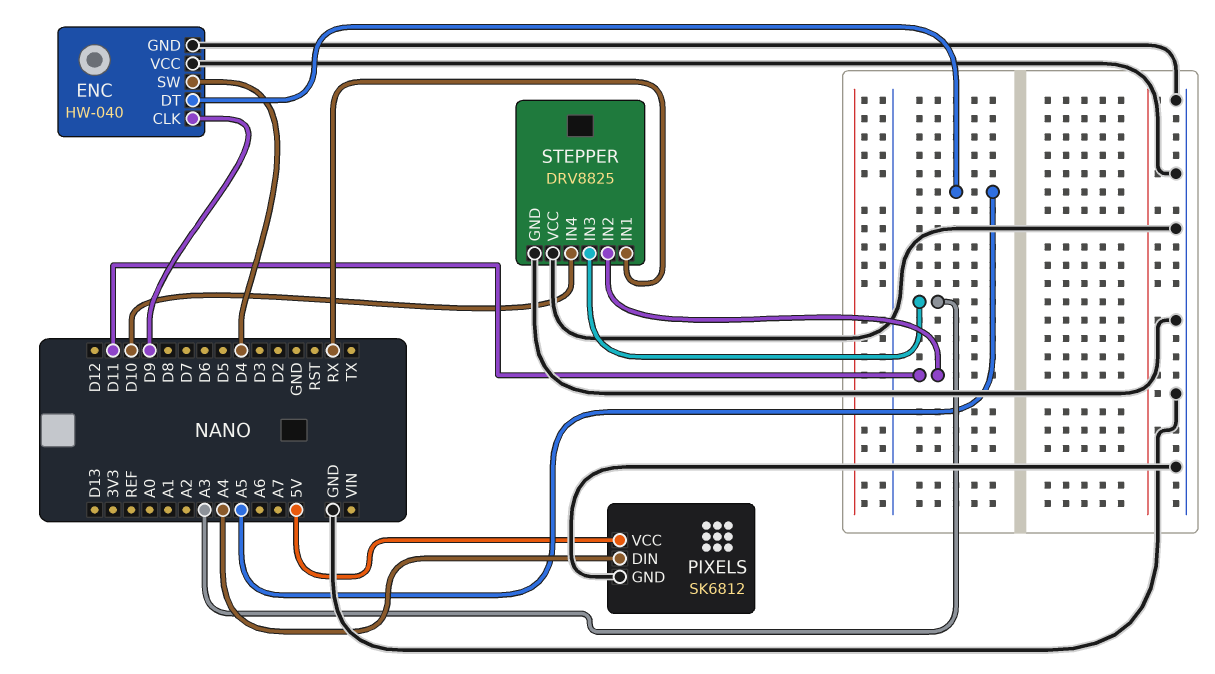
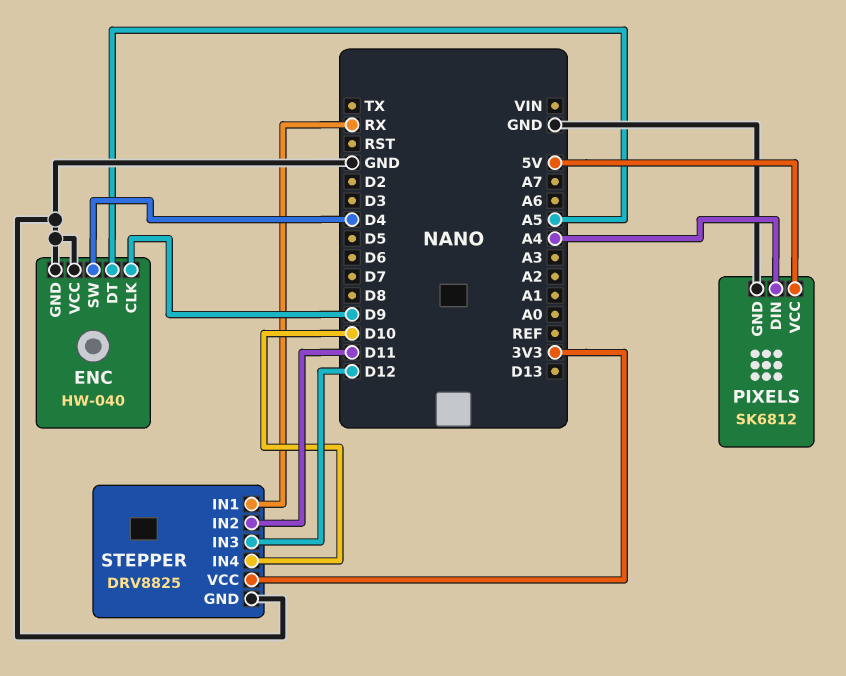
STEPPER pin IN3: A3 -> D12
STEPPER pin VCC: GND -> 3V3

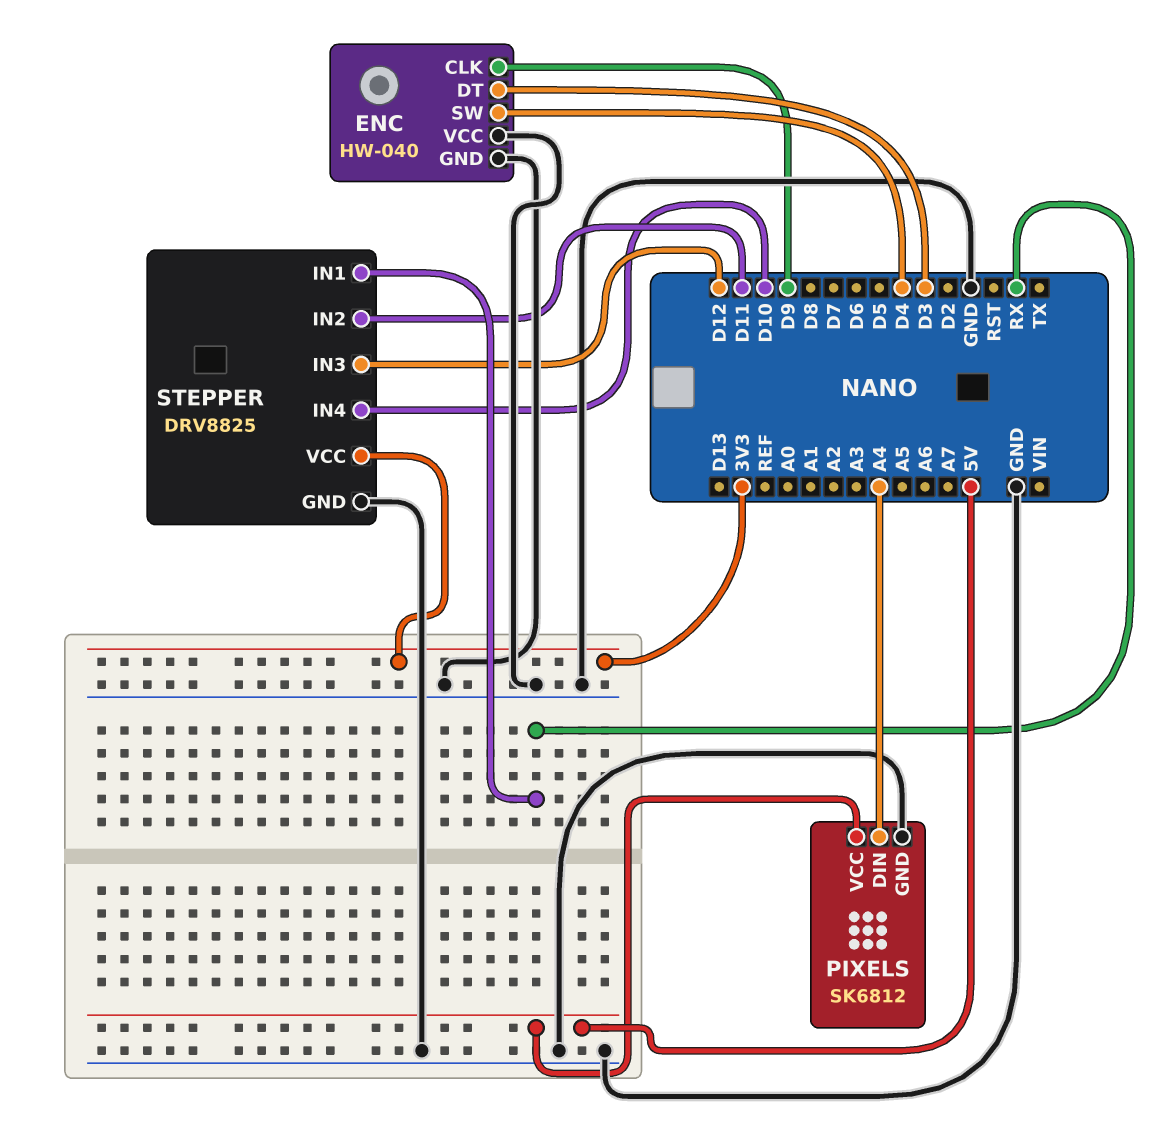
ENC pin DT: A5 -> D3

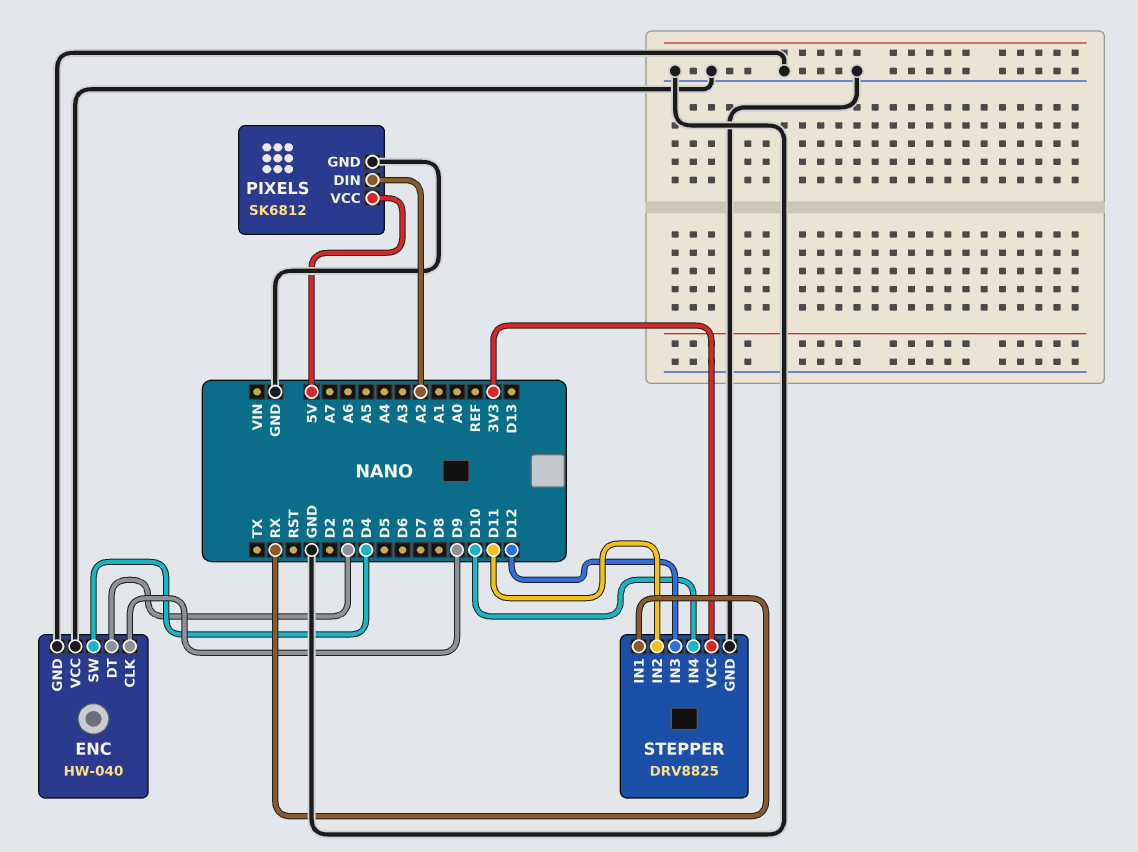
PIXELS pin DIN: A4 -> A2

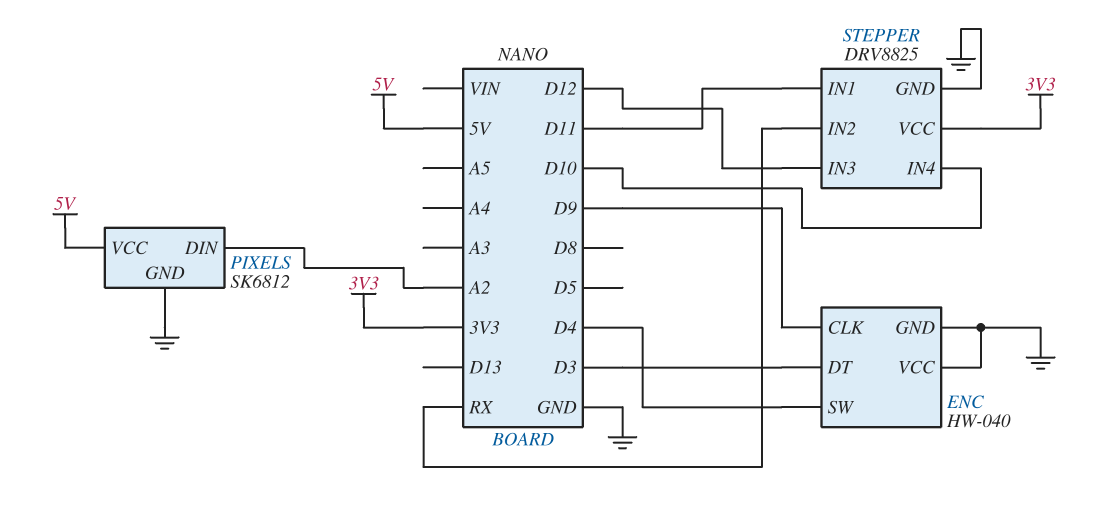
STEPPER pin IN1: RX -> D11
STEPPER pin IN2: D11 -> RX

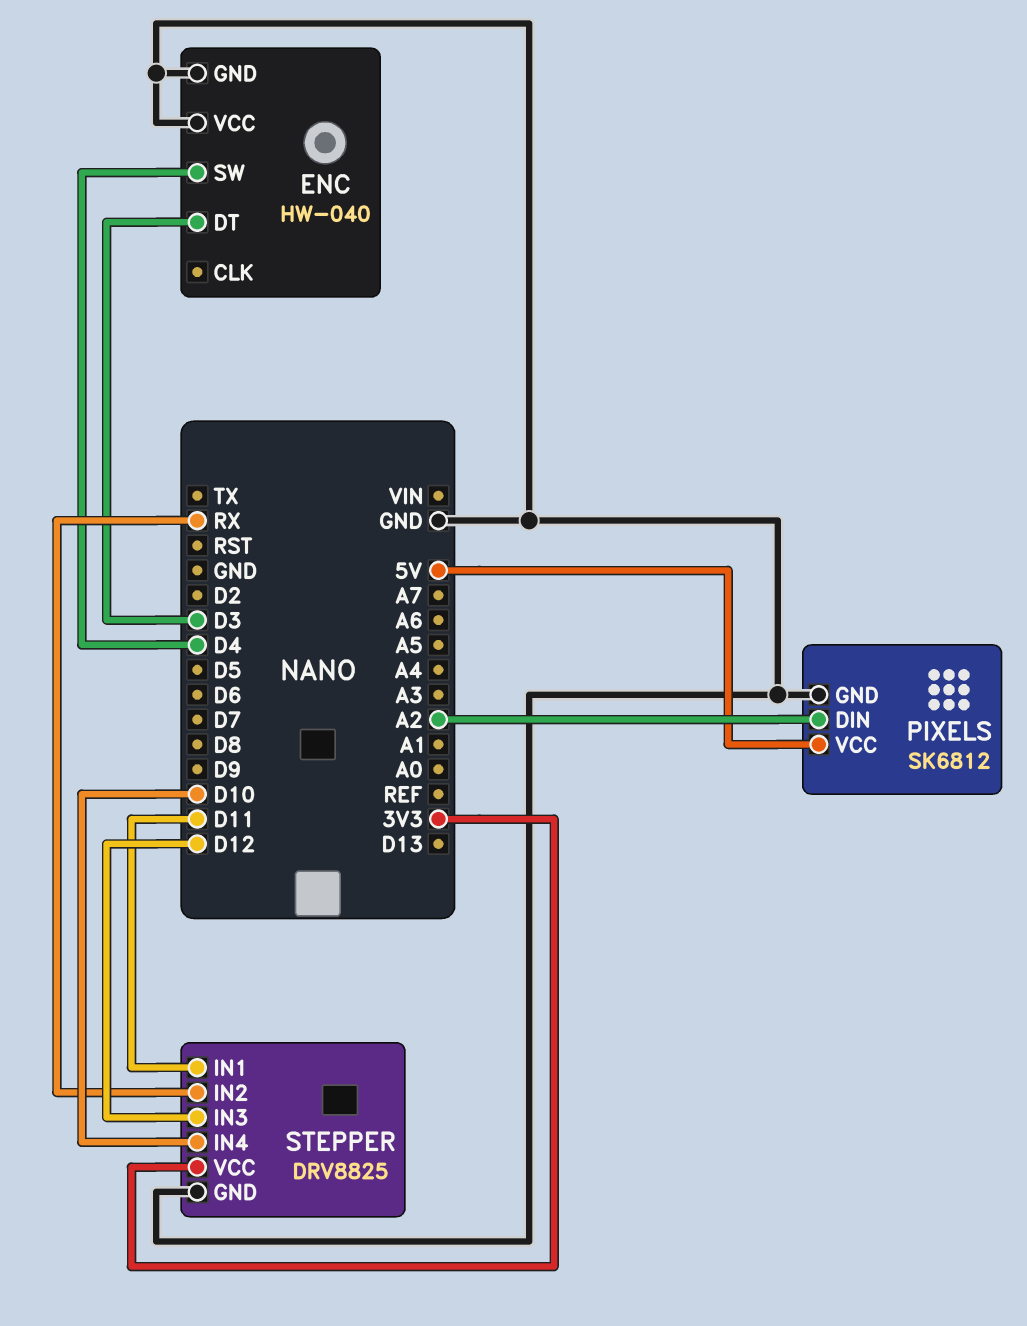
ENC pin CLK: D9 -> none

